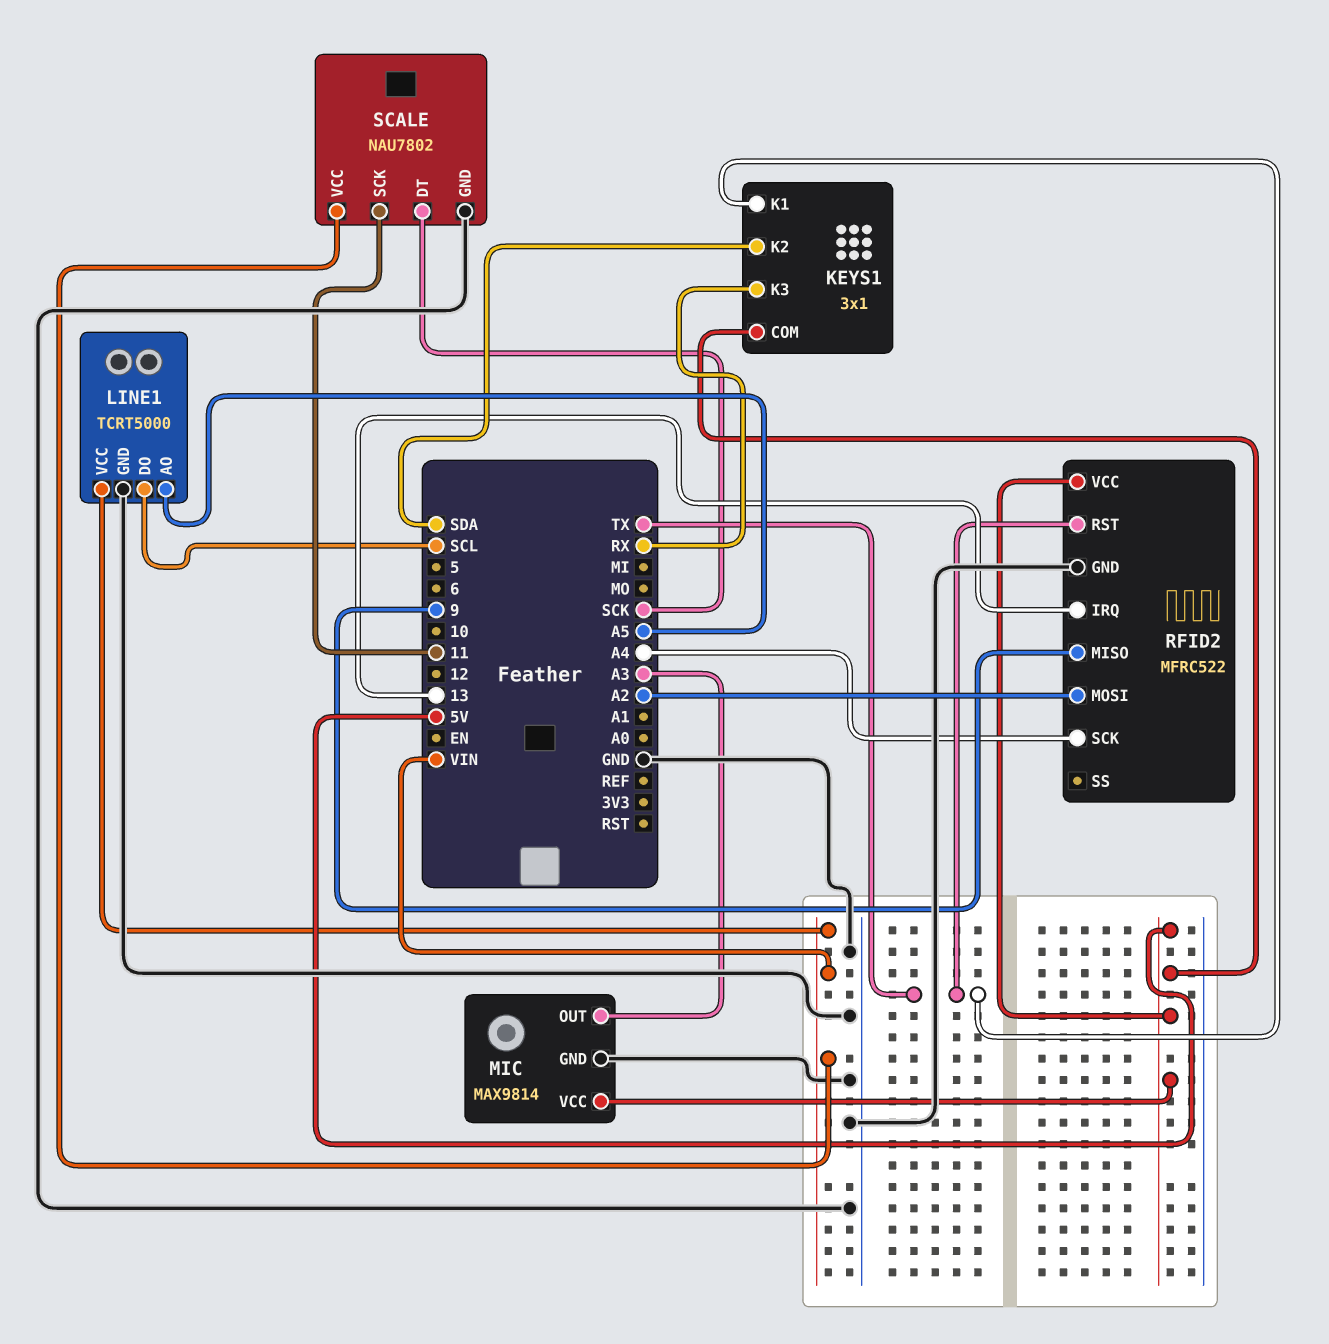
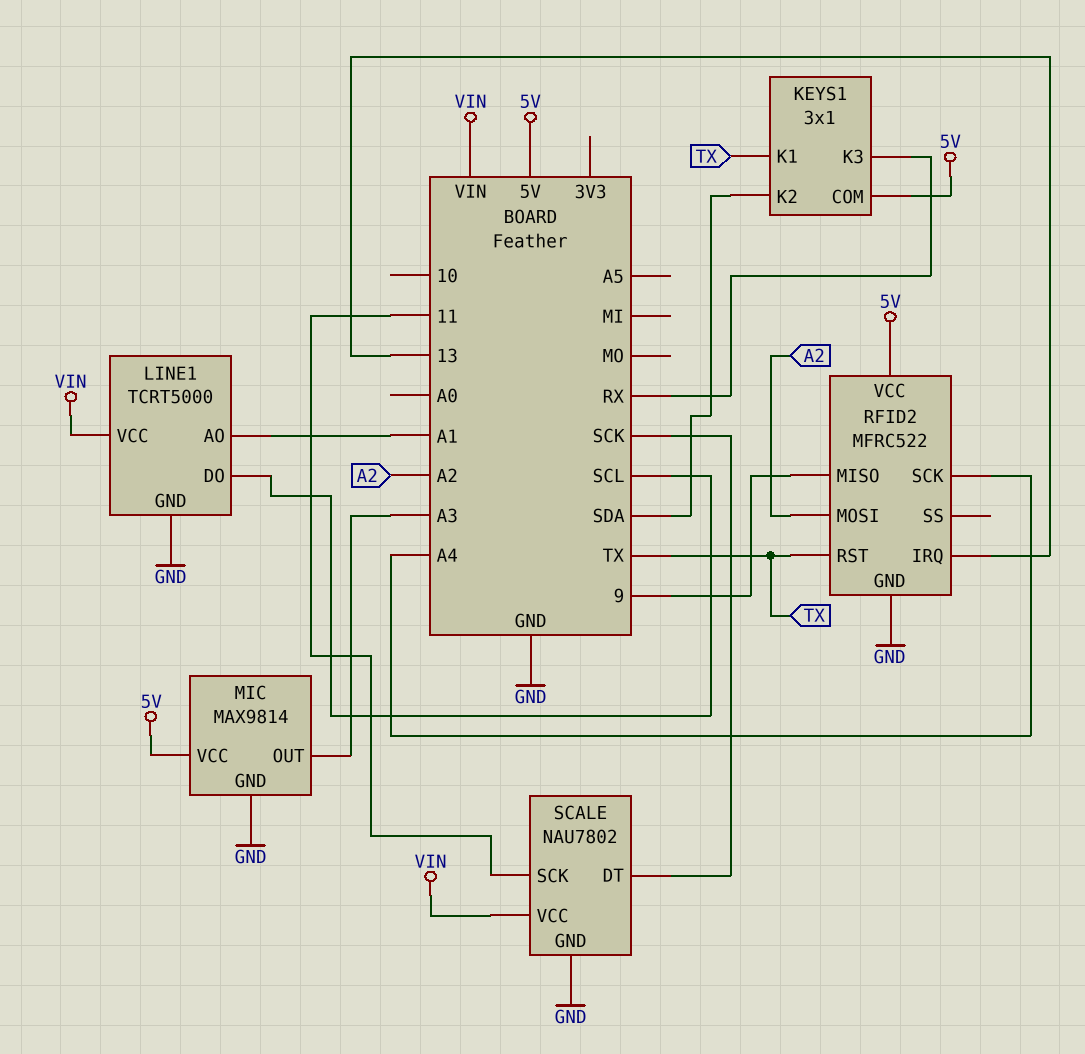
LINE1 pin AO: A5 -> A1

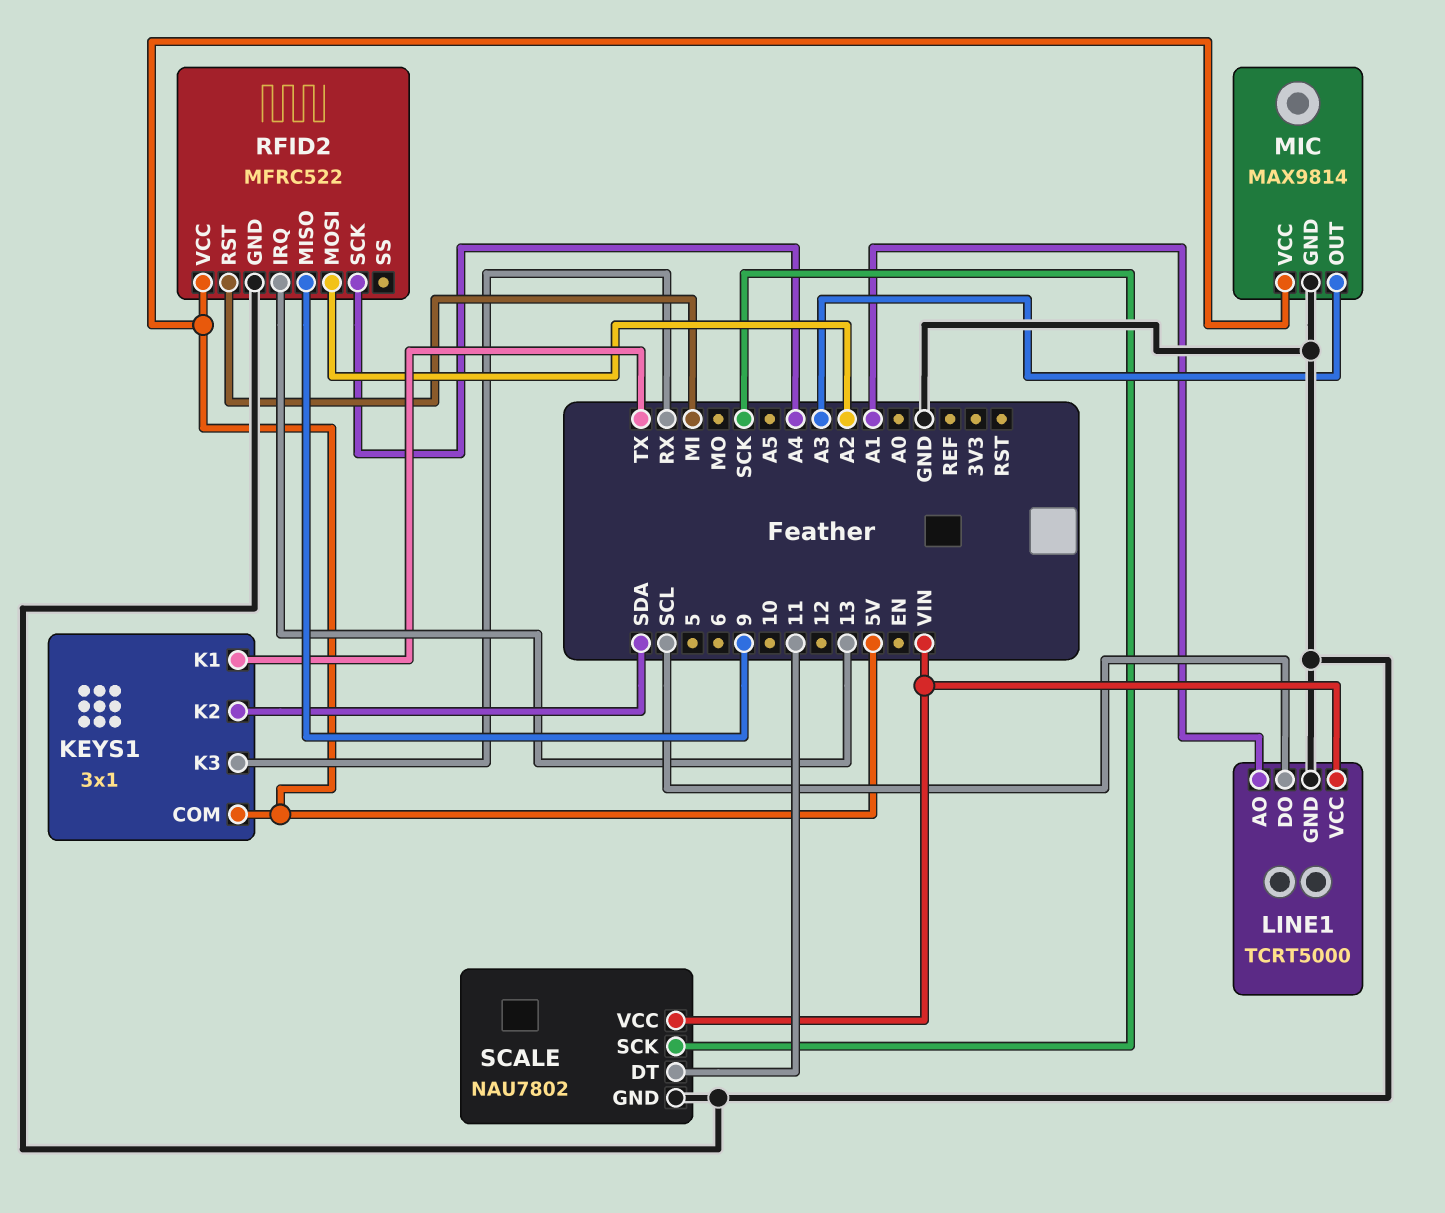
RFID2 pin RST: TX -> MI
SCALE pin DT: SCK -> 11
SCALE pin SCK: 11 -> SCK

